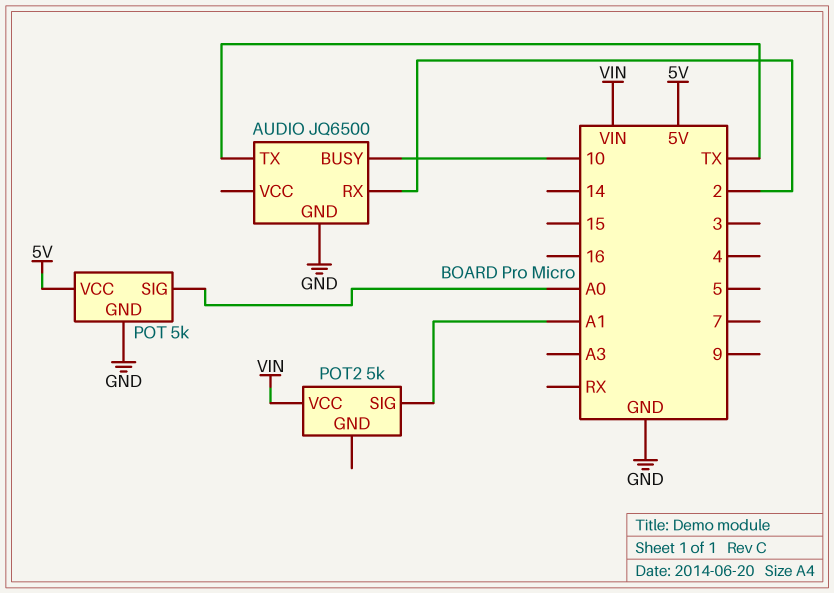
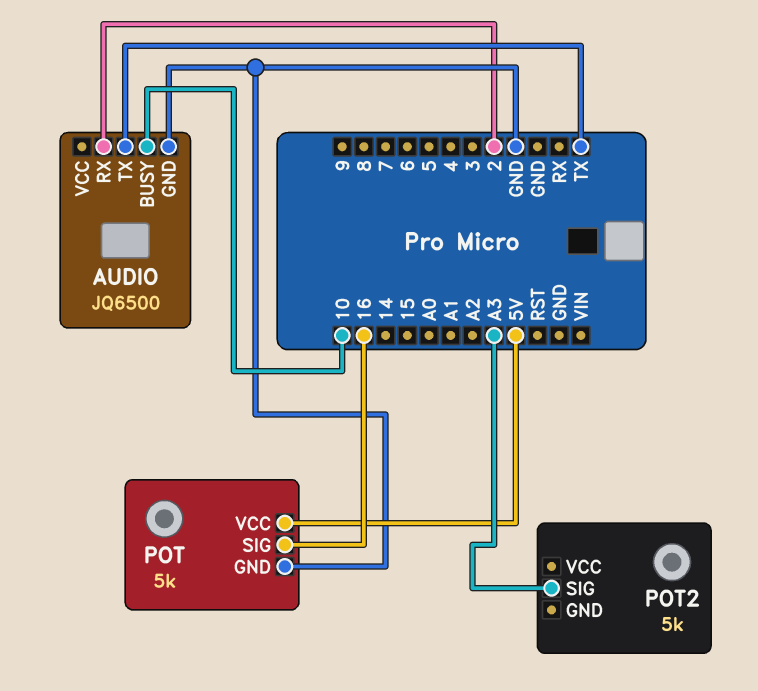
POT pin SIG: A0 -> 16
POT2 pin SIG: A1 -> A3
POT2 pin VCC: VIN -> none

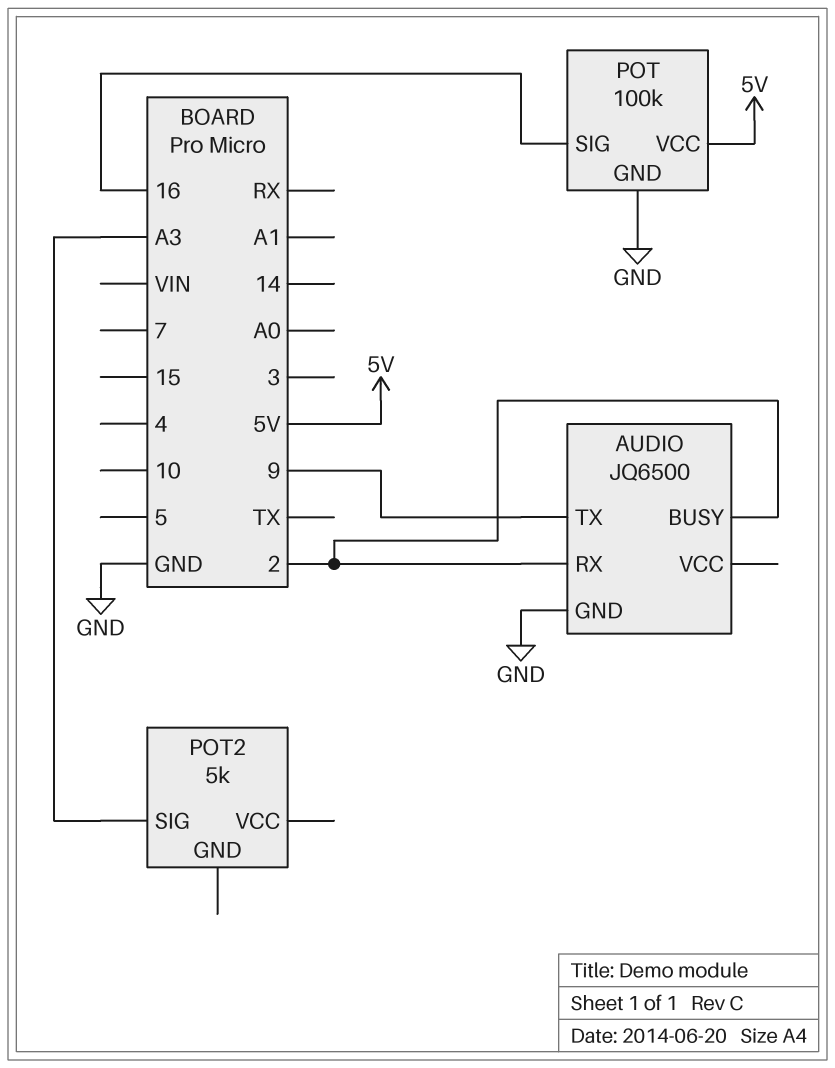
AUDIO pin BUSY: 10 -> 2
AUDIO pin TX: TX -> 9
POT: 5k -> 100k

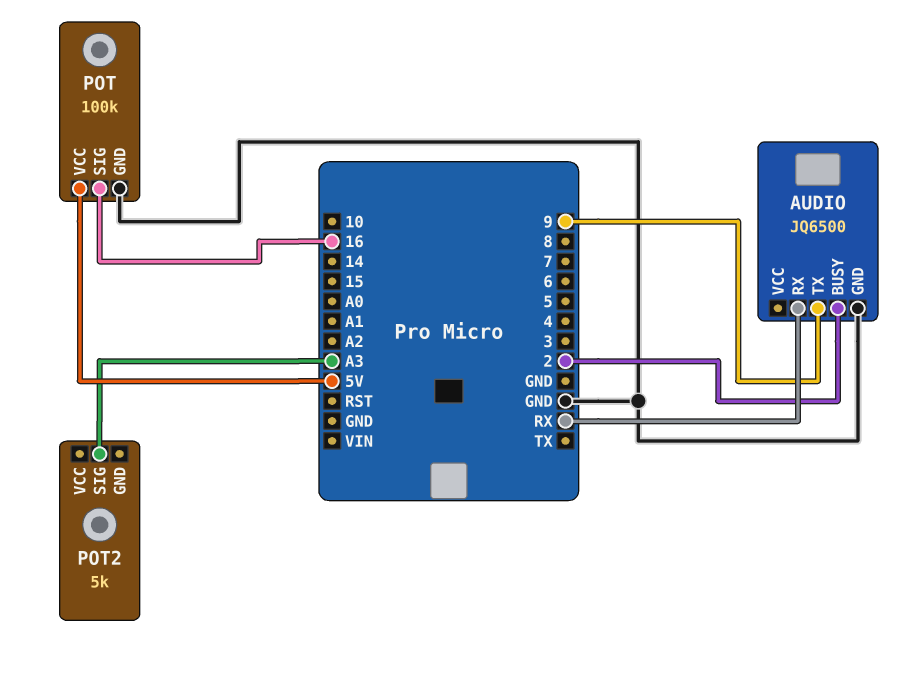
AUDIO pin RX: 2 -> RX

